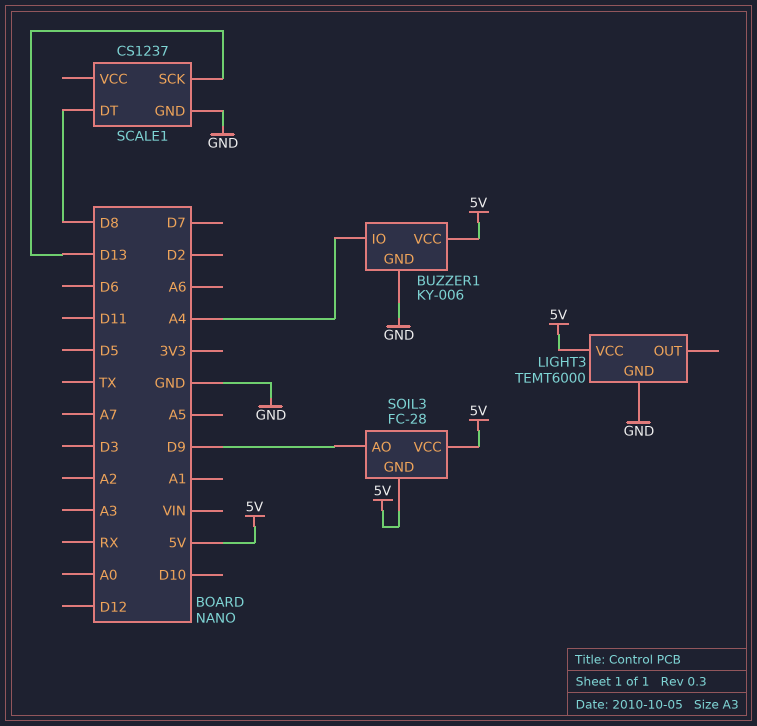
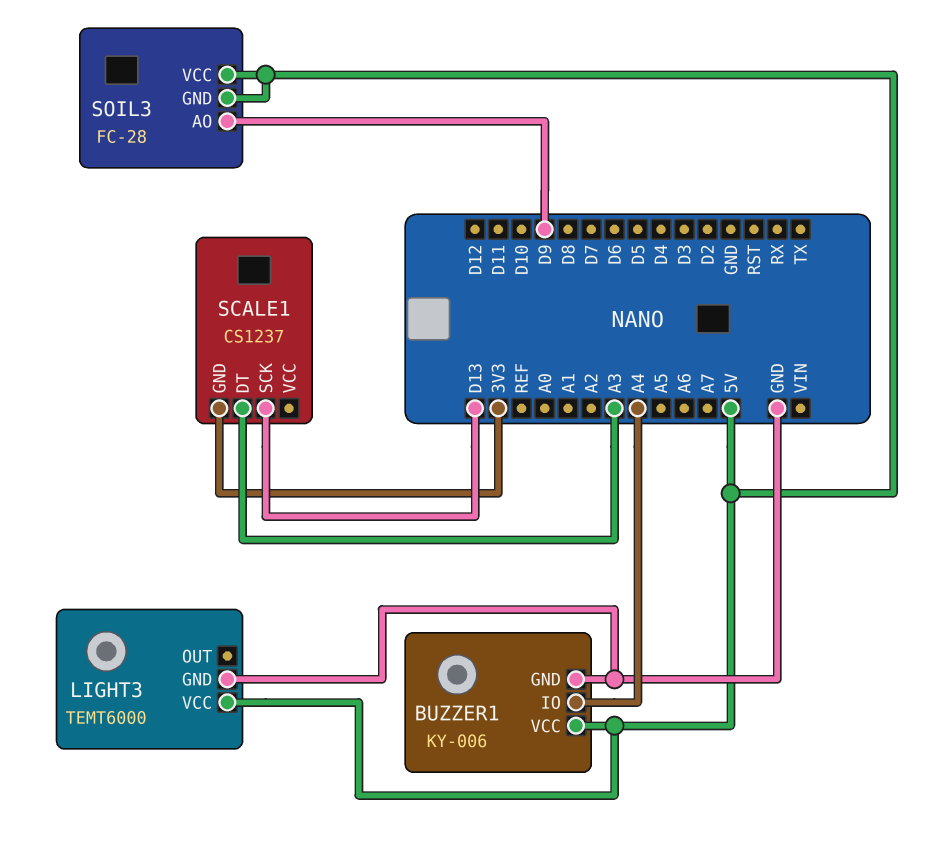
SCALE1 pin DT: D8 -> A3
SCALE1 pin GND: GND -> 3V3

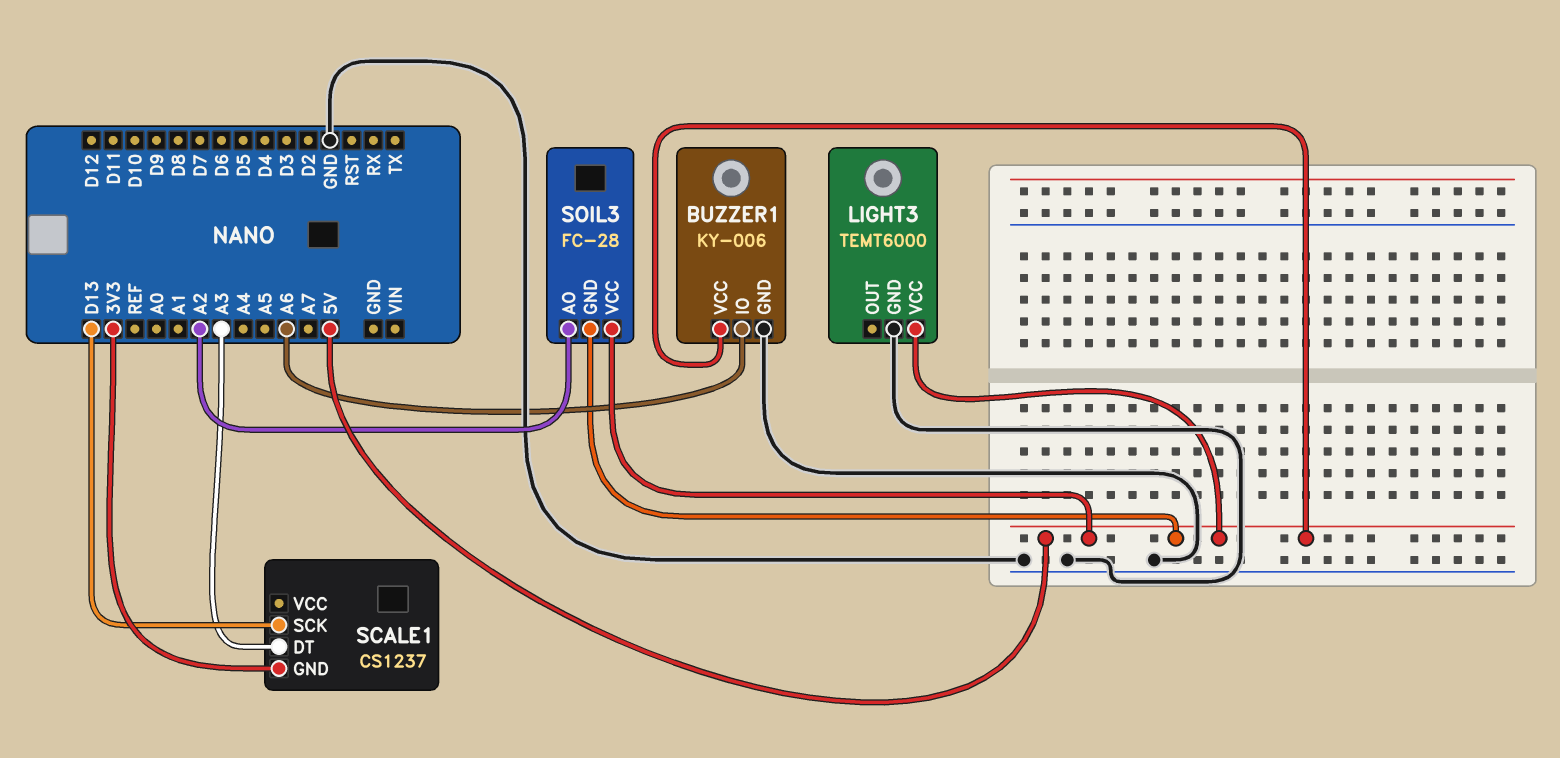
BUZZER1 pin IO: A4 -> A6
SOIL3 pin AO: D9 -> A2

